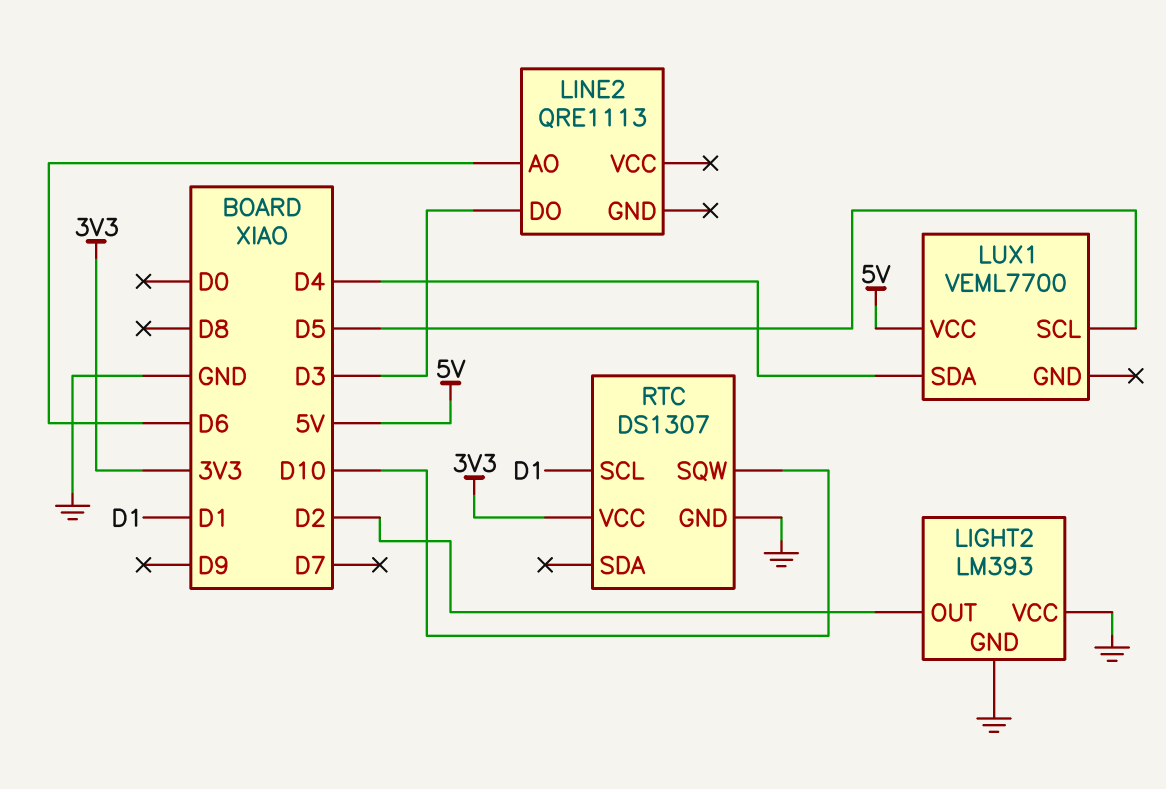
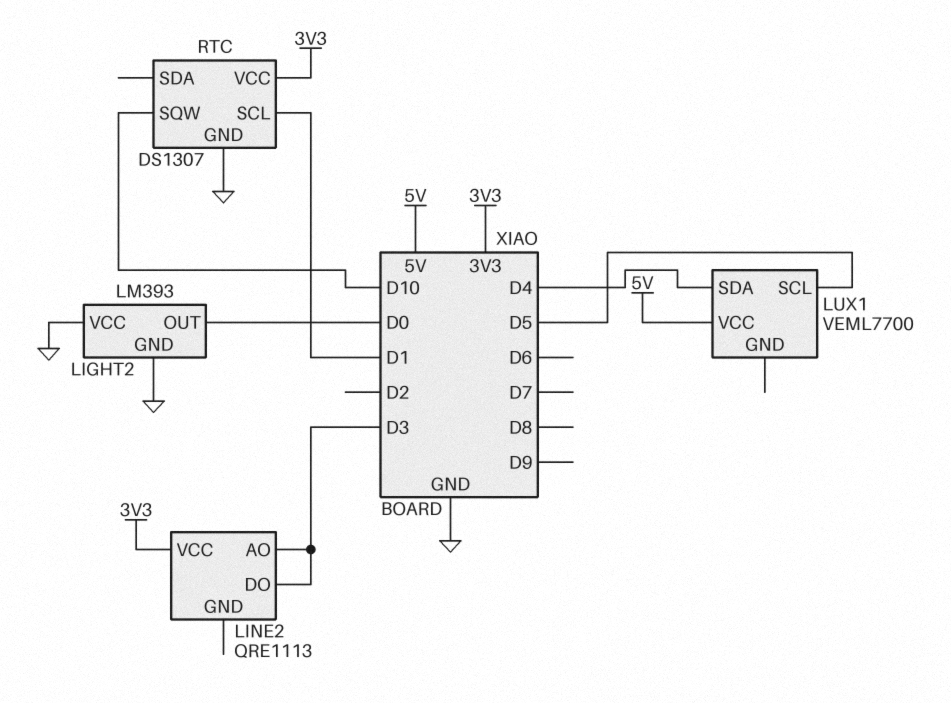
LIGHT2 pin OUT: D2 -> D0
LINE2 pin AO: D6 -> D3
LINE2 pin VCC: none -> 3V3

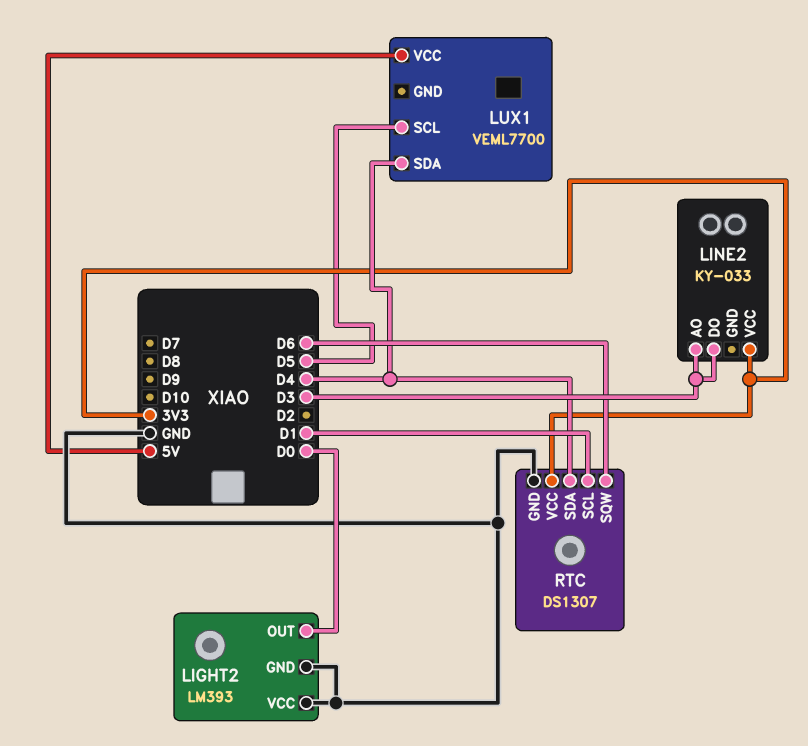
LINE2: QRE1113 -> KY-033
RTC pin SDA: none -> D4
RTC pin SQW: D10 -> D6

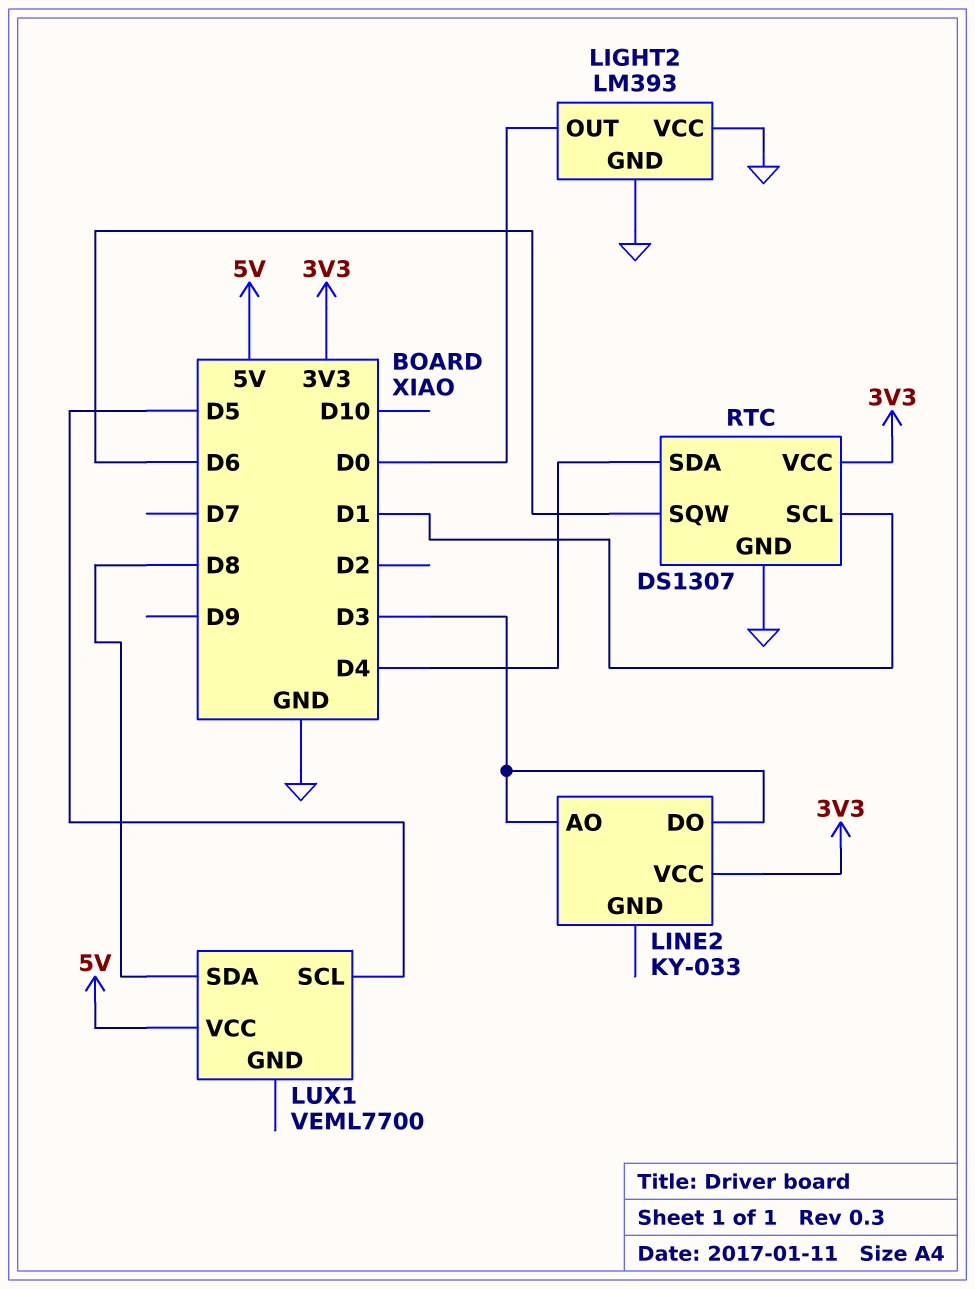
LUX1 pin SDA: D4 -> D8

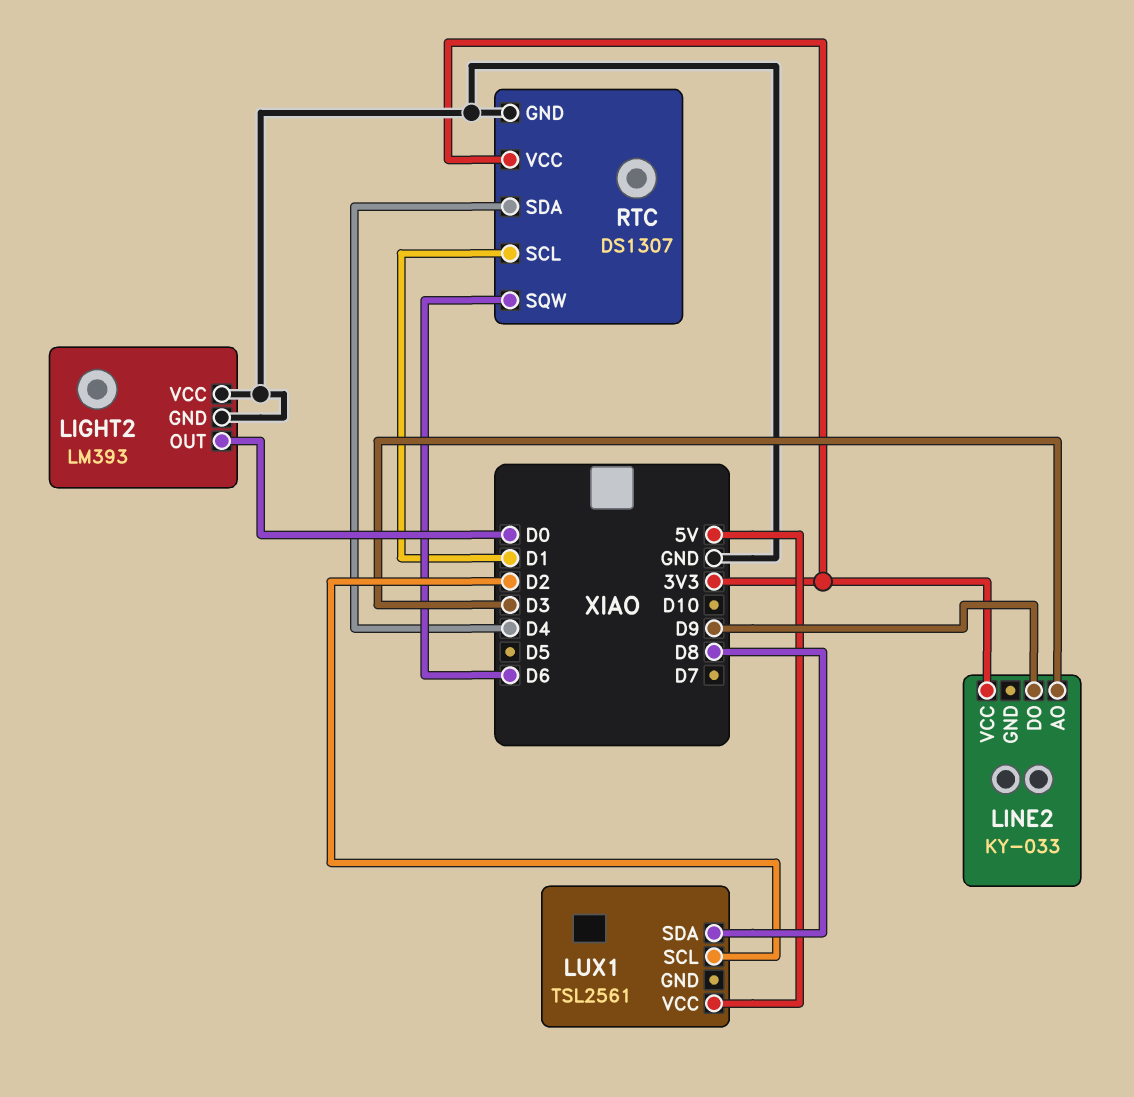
LINE2 pin DO: D3 -> D9
LUX1: VEML7700 -> TSL2561
LUX1 pin SCL: D5 -> D2

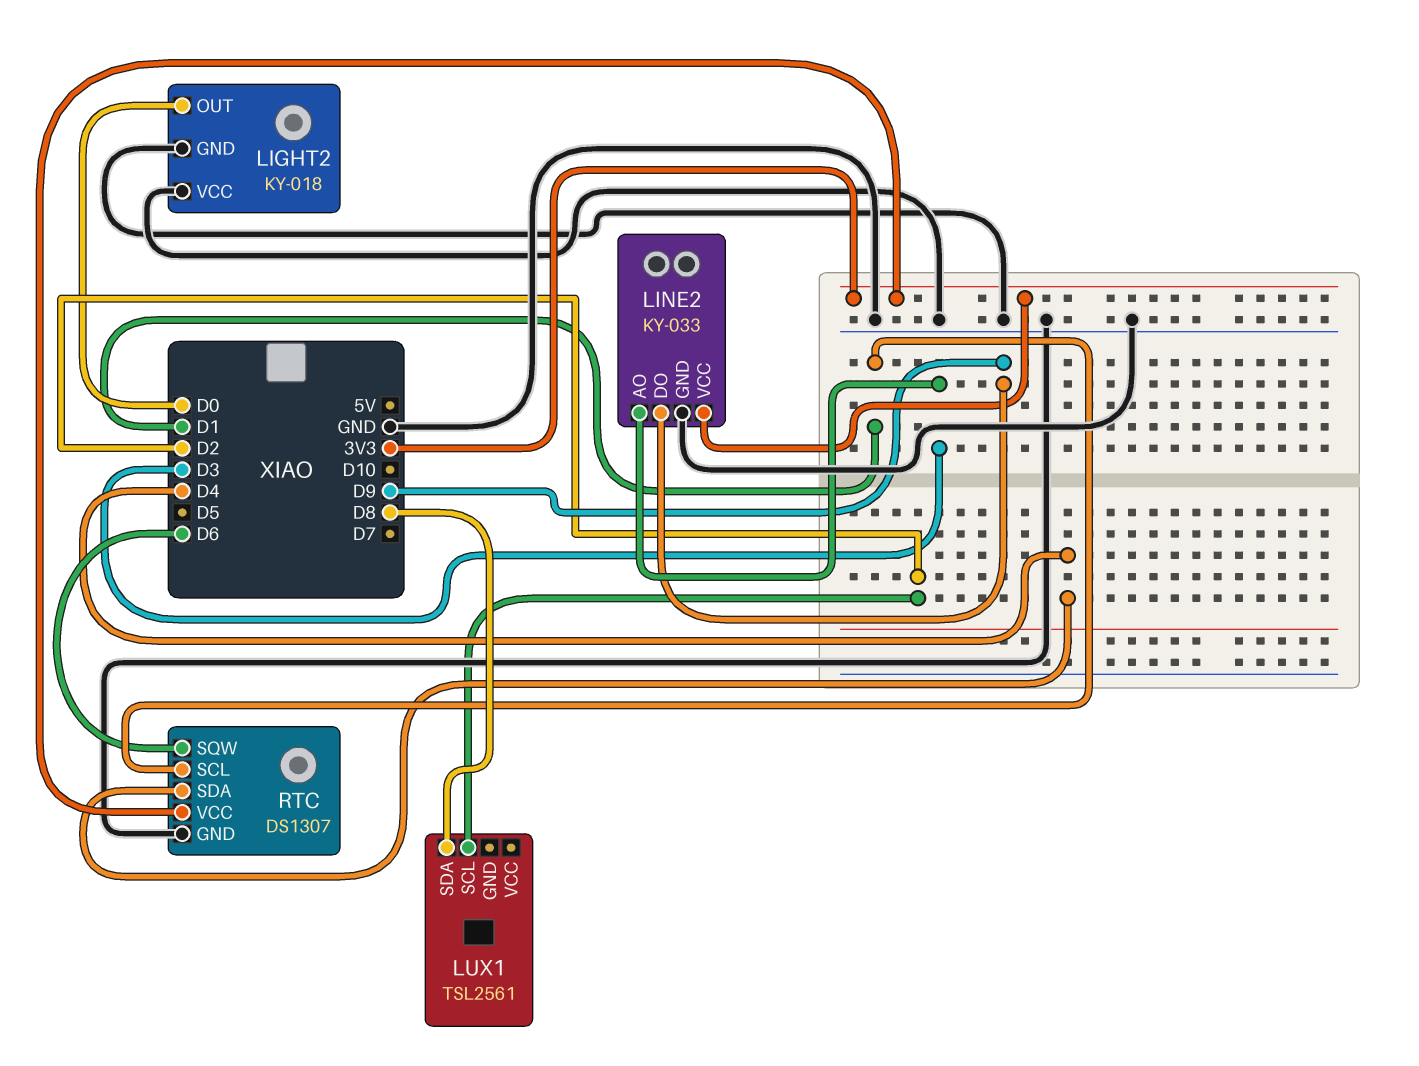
LIGHT2: LM393 -> KY-018
LINE2 pin GND: none -> GND
LUX1 pin VCC: 5V -> none

